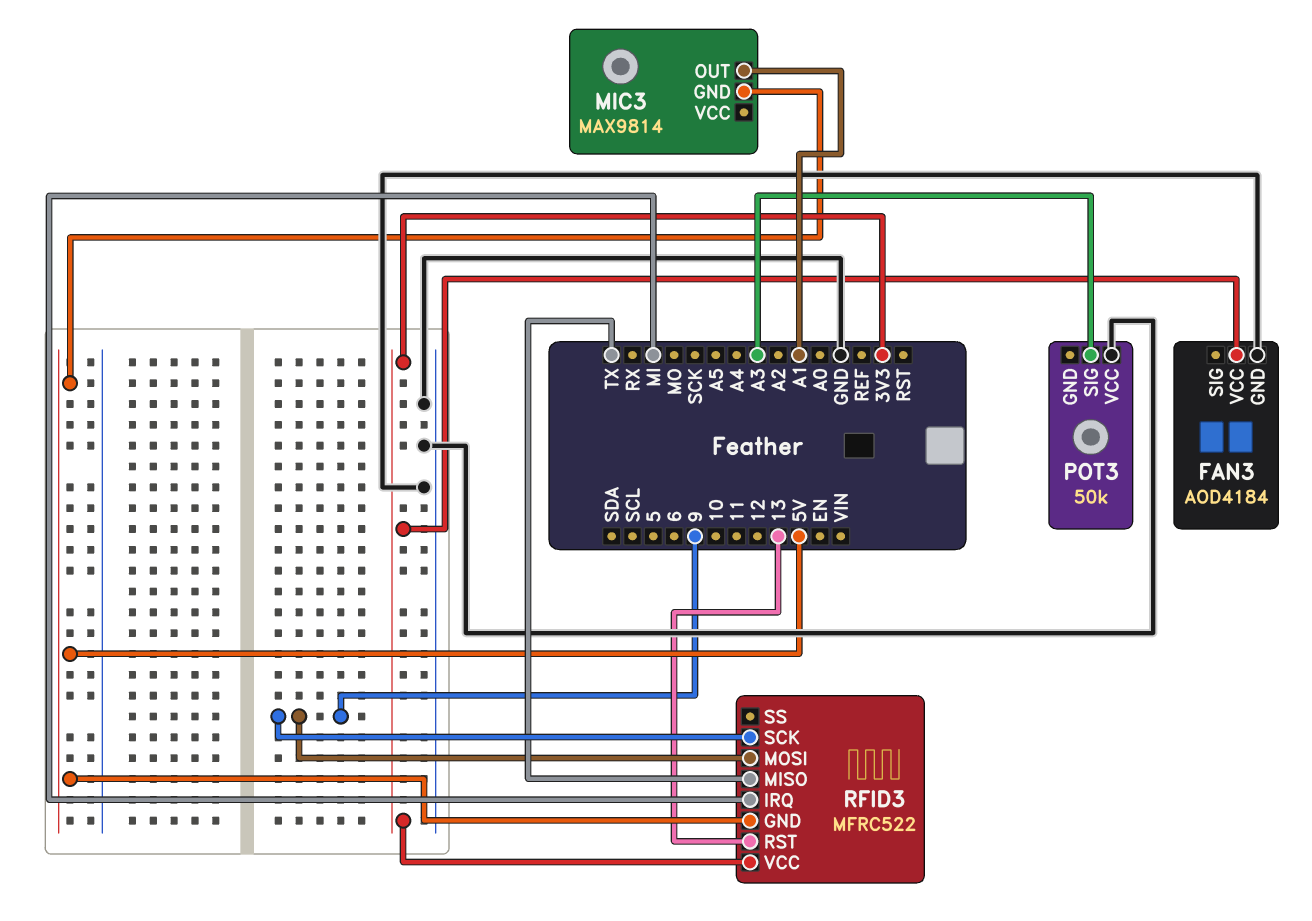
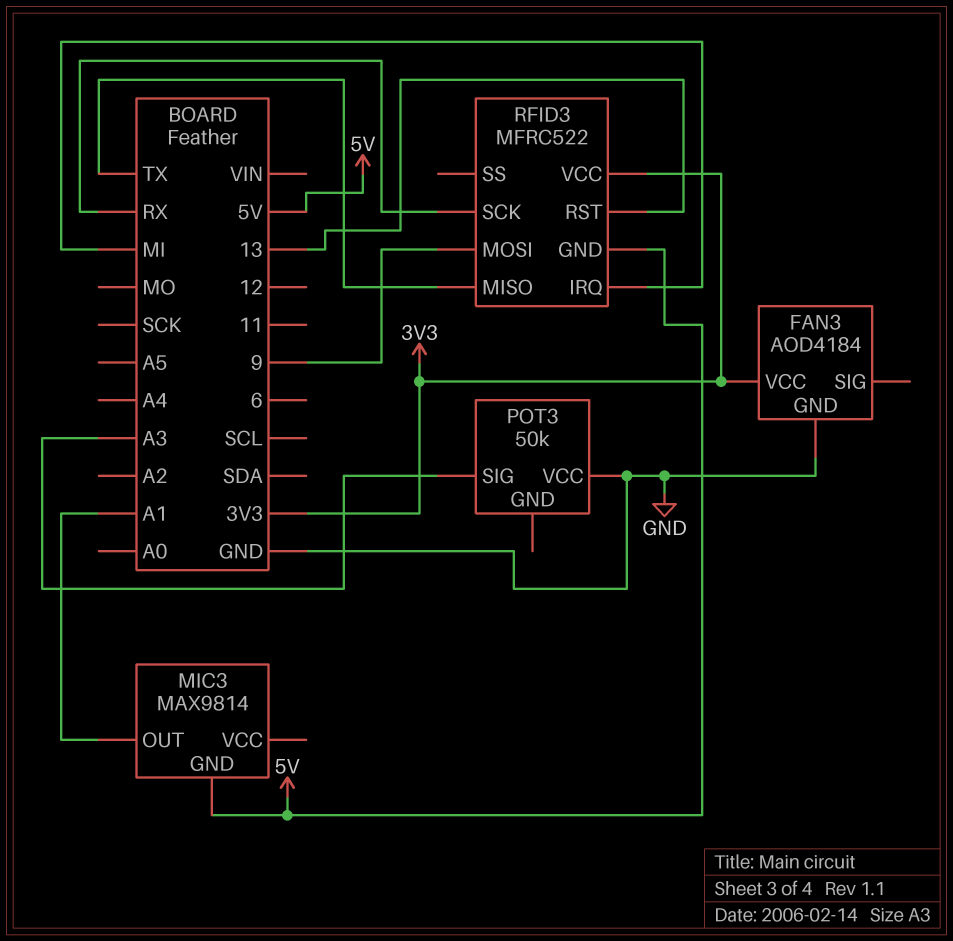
RFID3 pin SCK: 9 -> RX

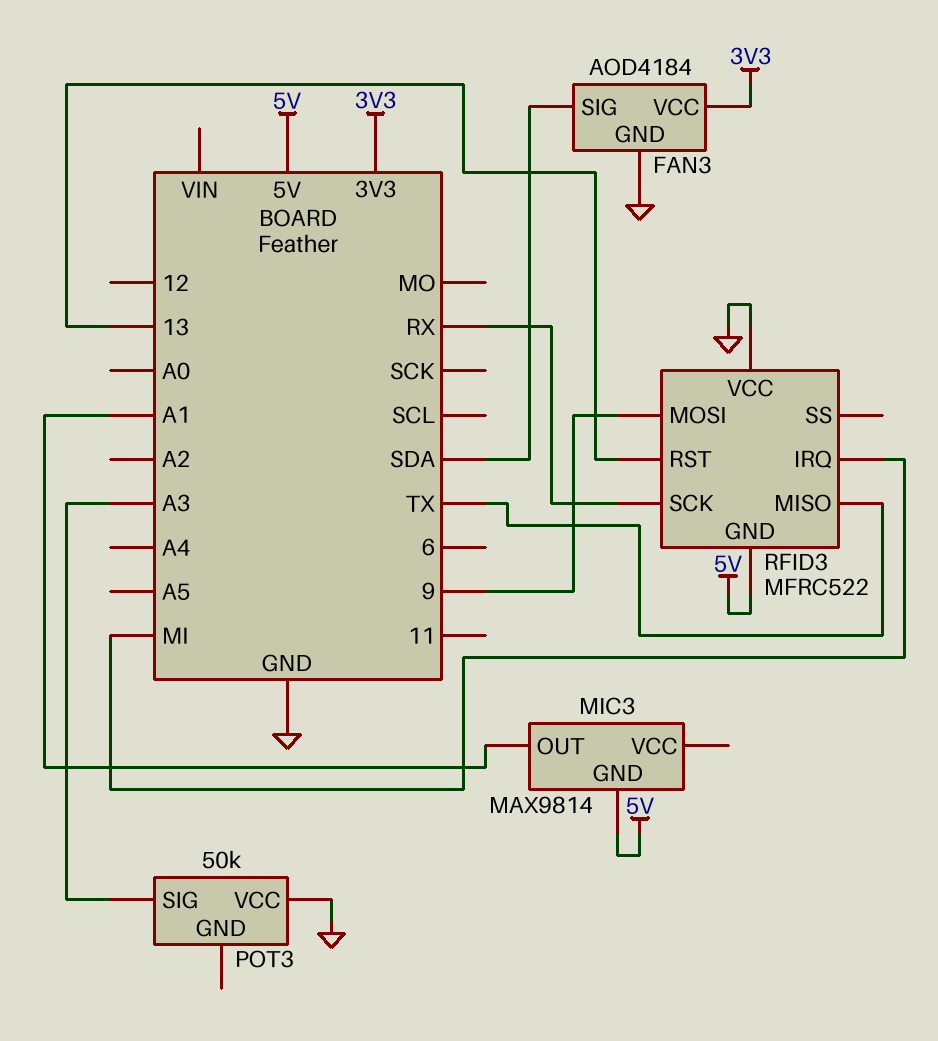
FAN3 pin SIG: none -> SDA
RFID3 pin VCC: 3V3 -> GND

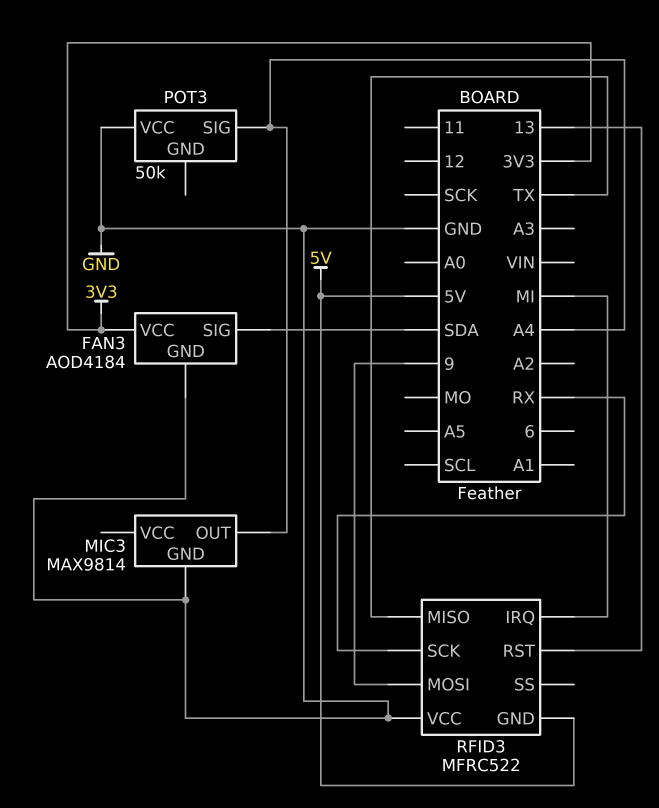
MIC3 pin GND: 5V -> GND
MIC3 pin OUT: A1 -> A4
POT3 pin SIG: A3 -> A4

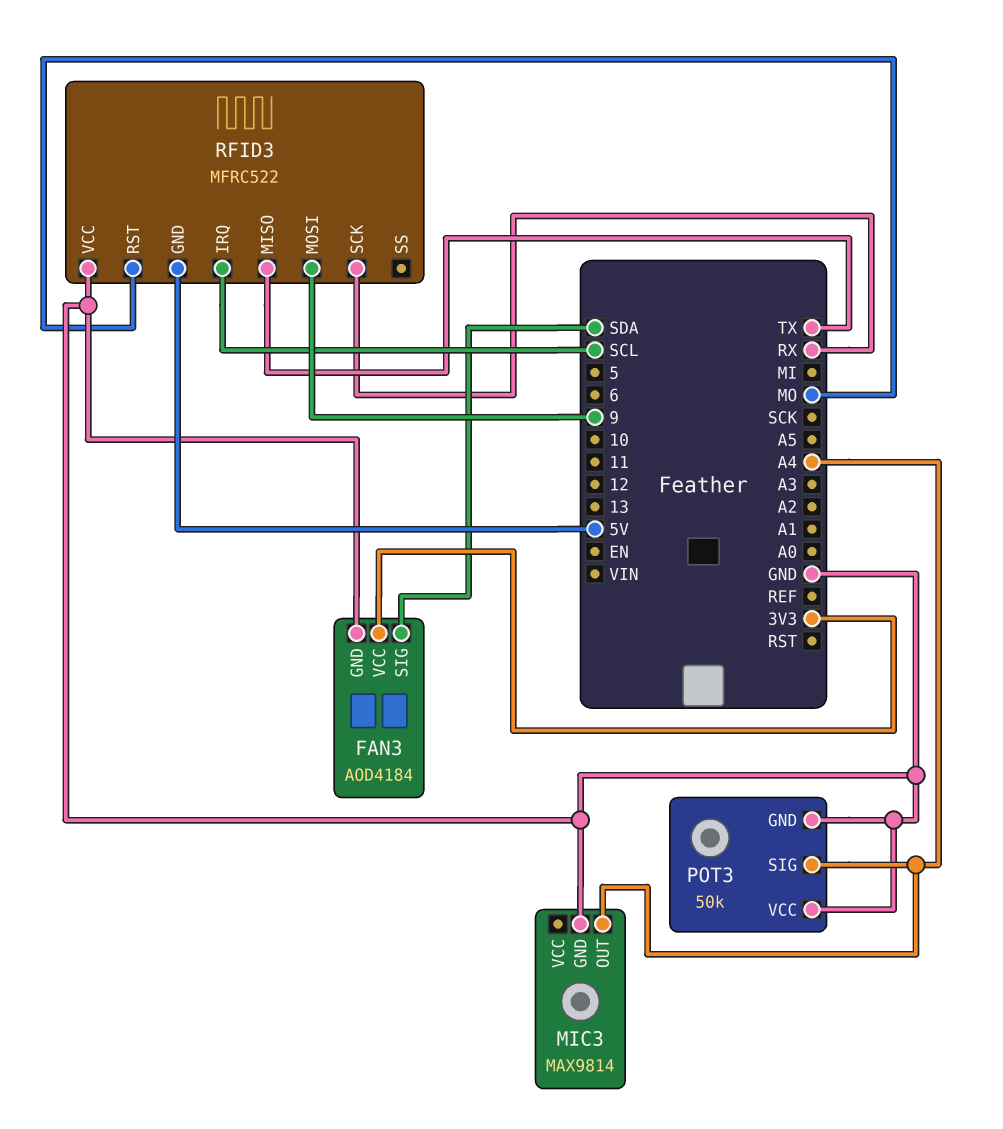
POT3 pin GND: none -> GND
RFID3 pin IRQ: MI -> SCL
RFID3 pin RST: 13 -> MO

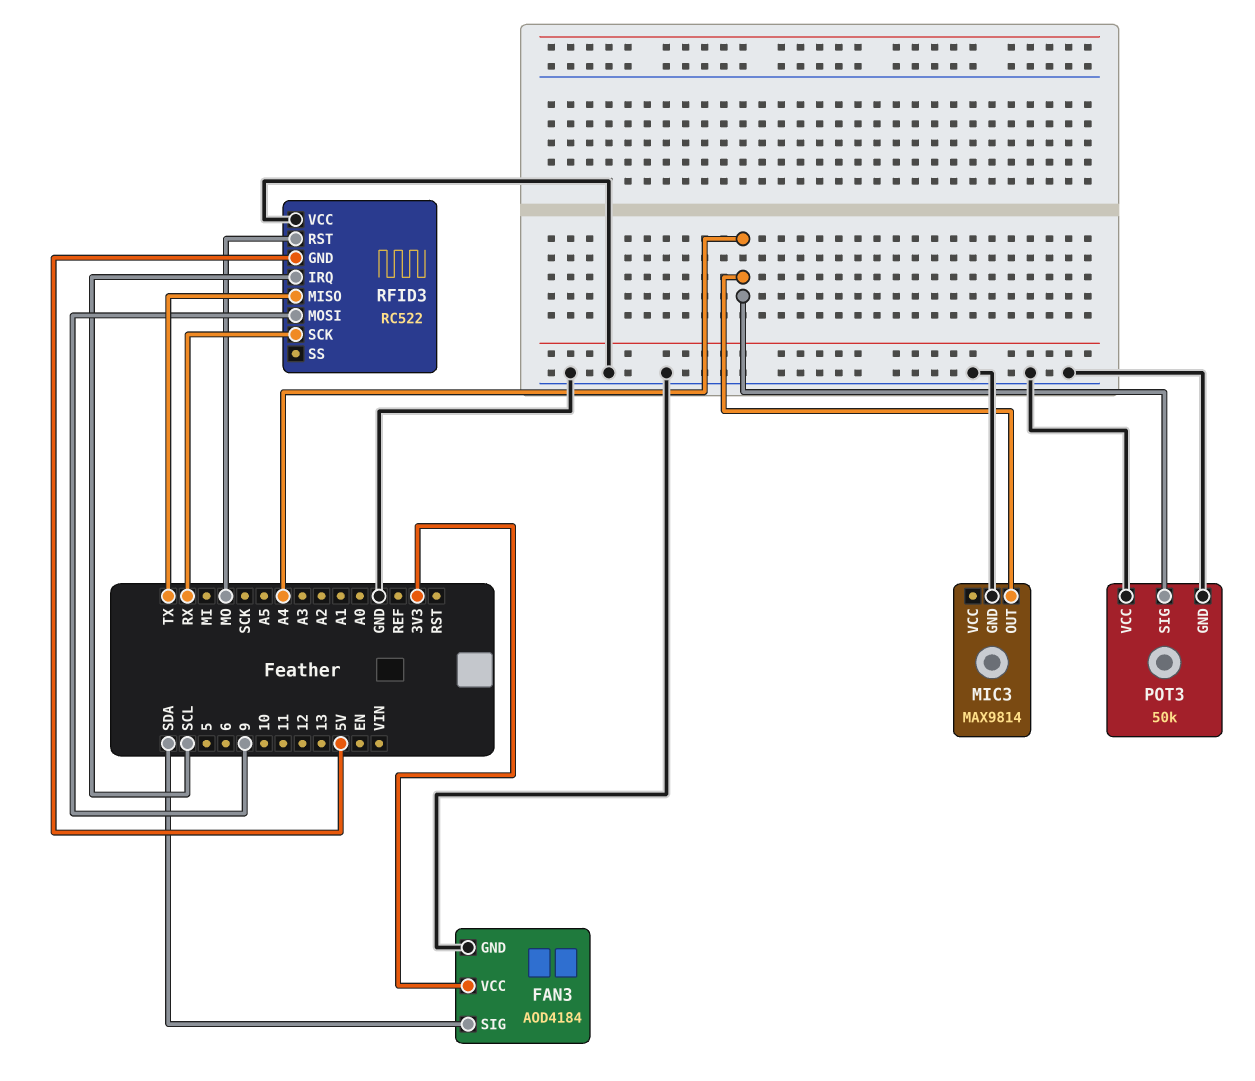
RFID3: MFRC522 -> RC522

